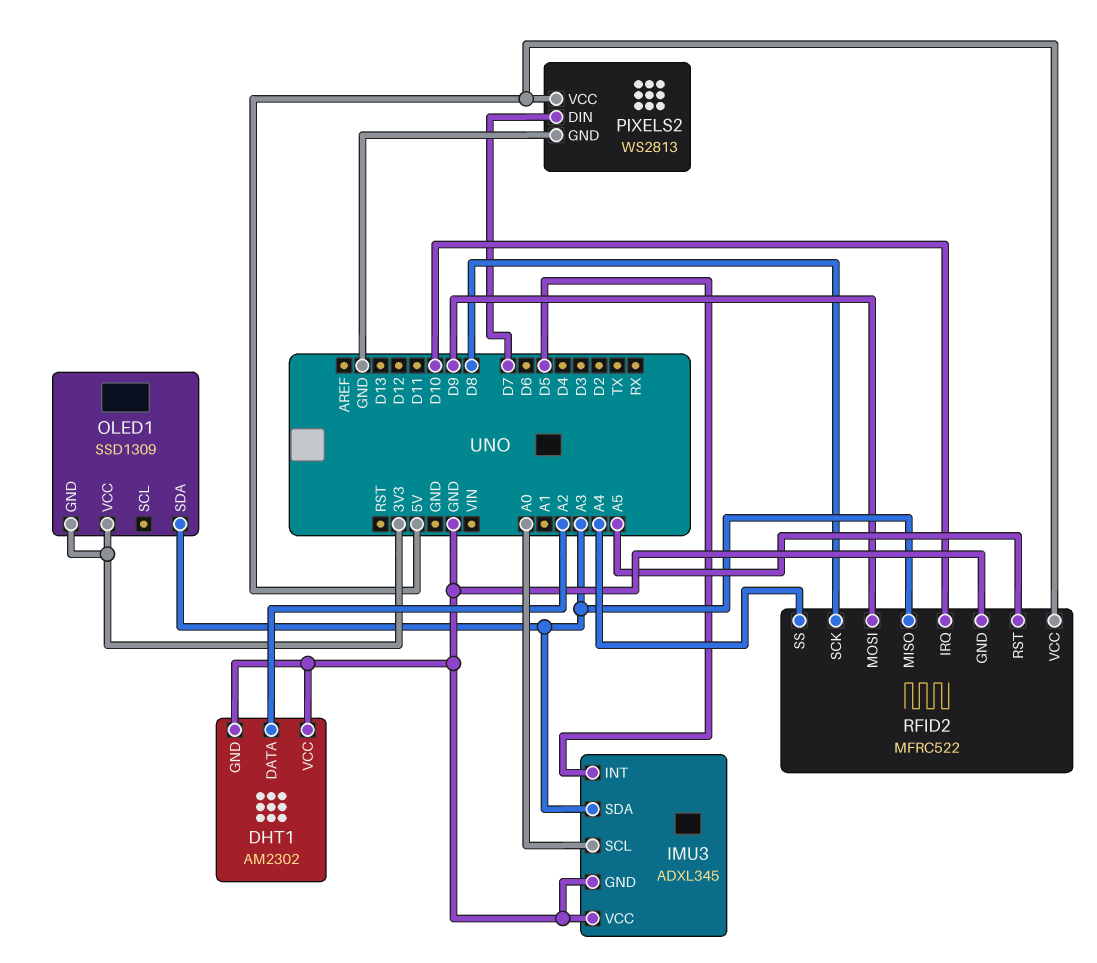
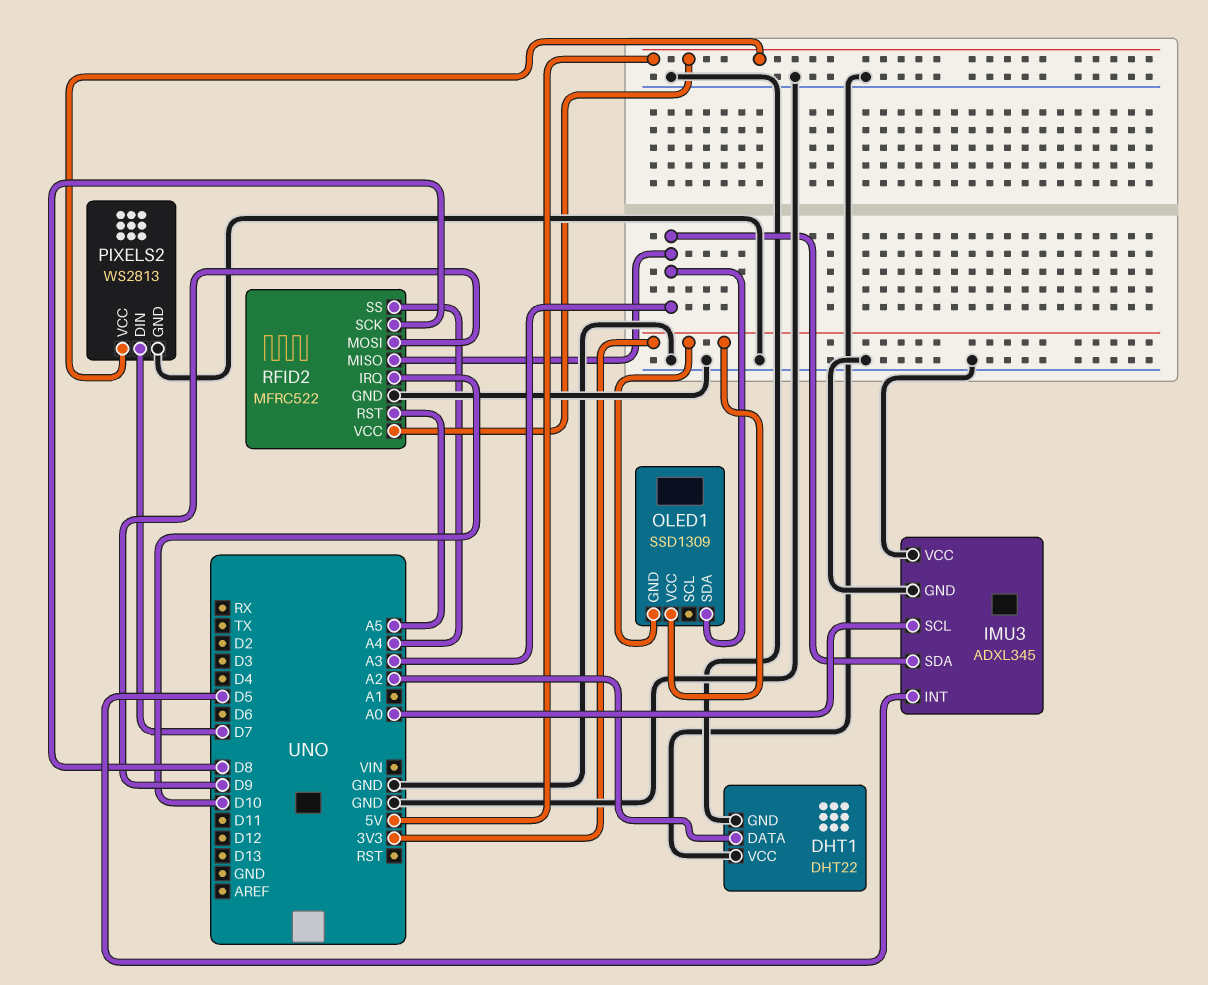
DHT1: AM2302 -> DHT22

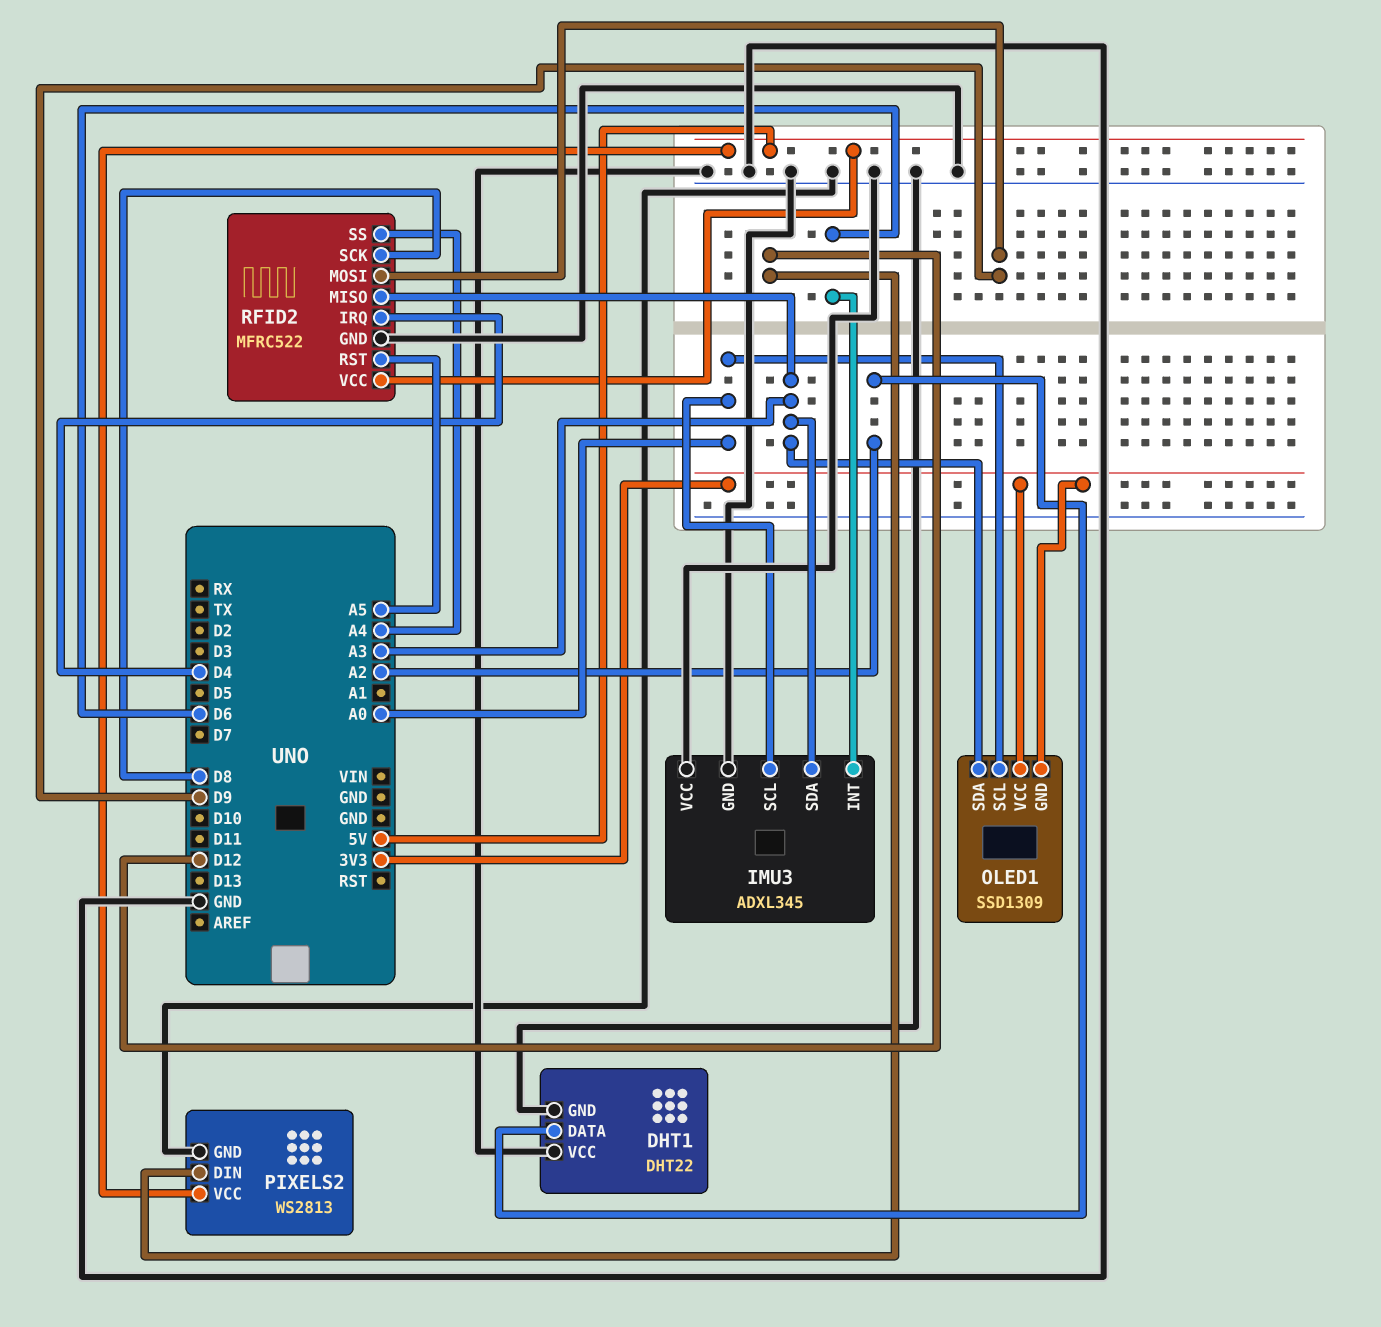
IMU3 pin INT: D5 -> D6
OLED1 pin SCL: none -> A0
PIXELS2 pin DIN: D7 -> D12
RFID2 pin IRQ: D10 -> D4

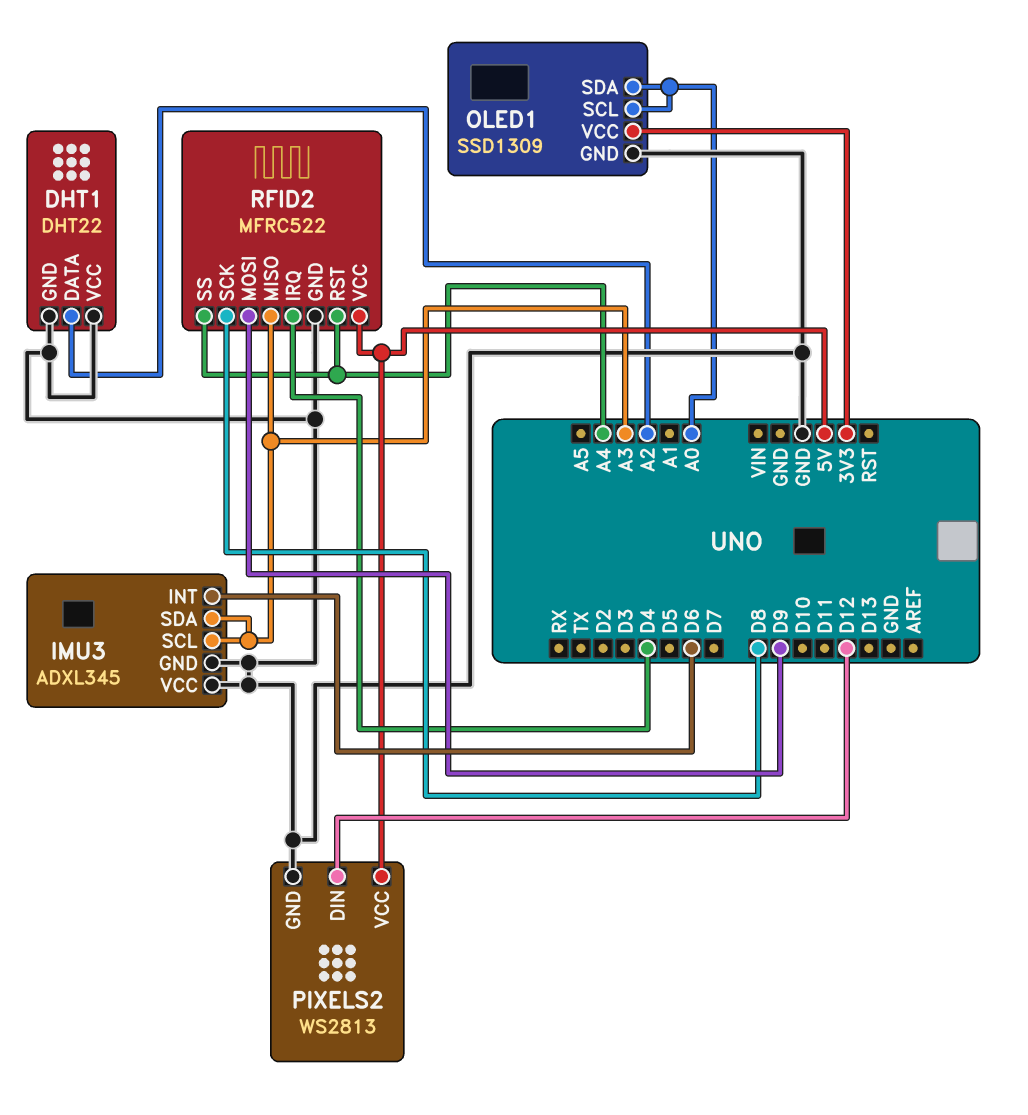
IMU3 pin SCL: A0 -> A3
OLED1 pin GND: 3V3 -> GND
OLED1 pin SDA: A3 -> A0
RFID2 pin RST: A5 -> A4

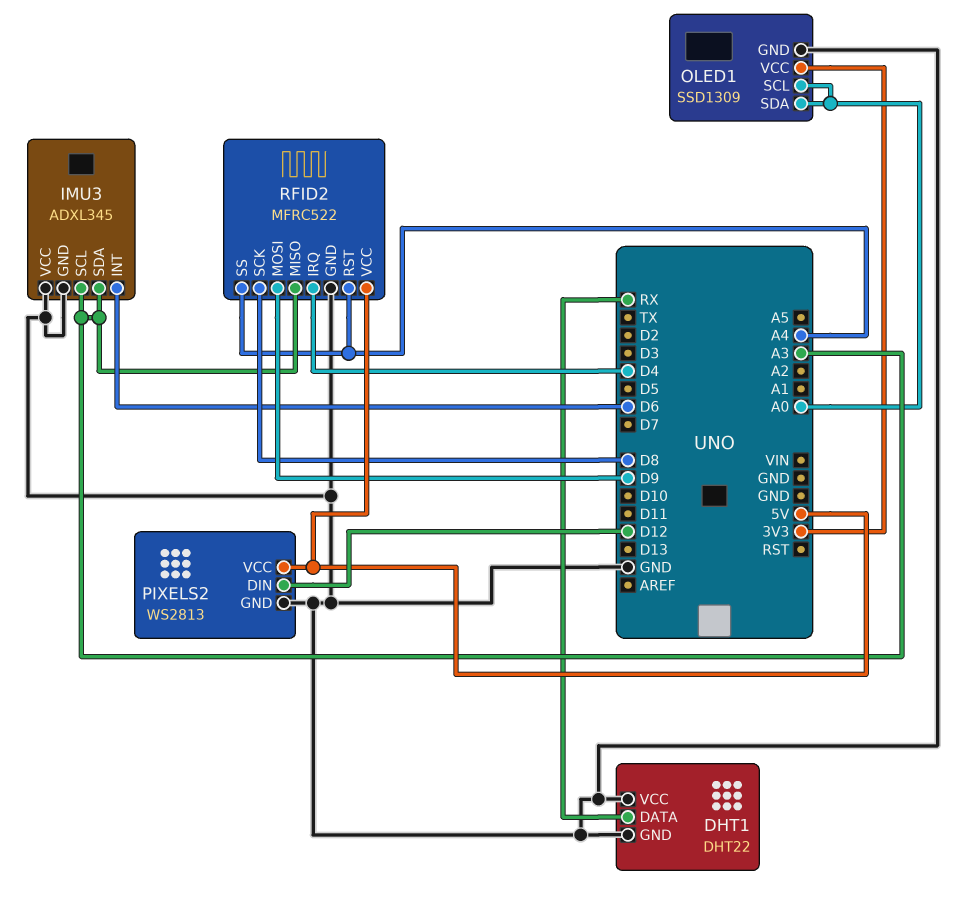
DHT1 pin DATA: A2 -> RX

